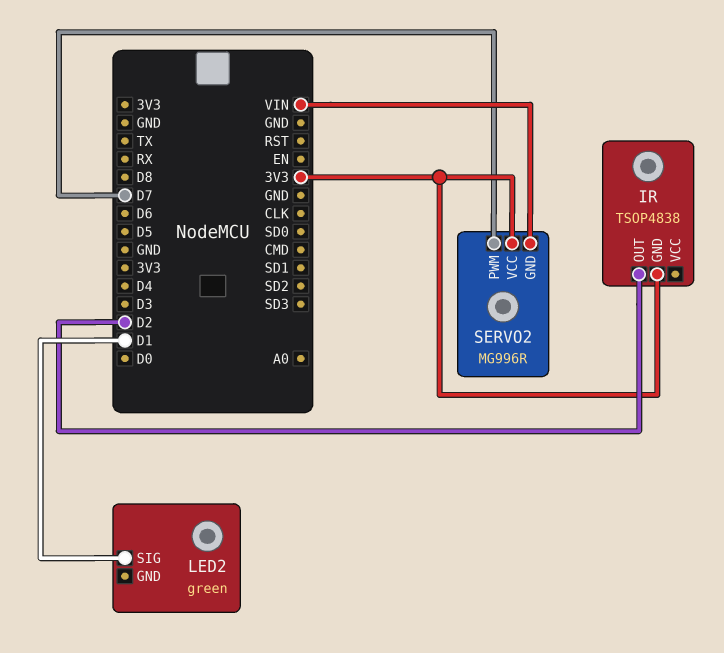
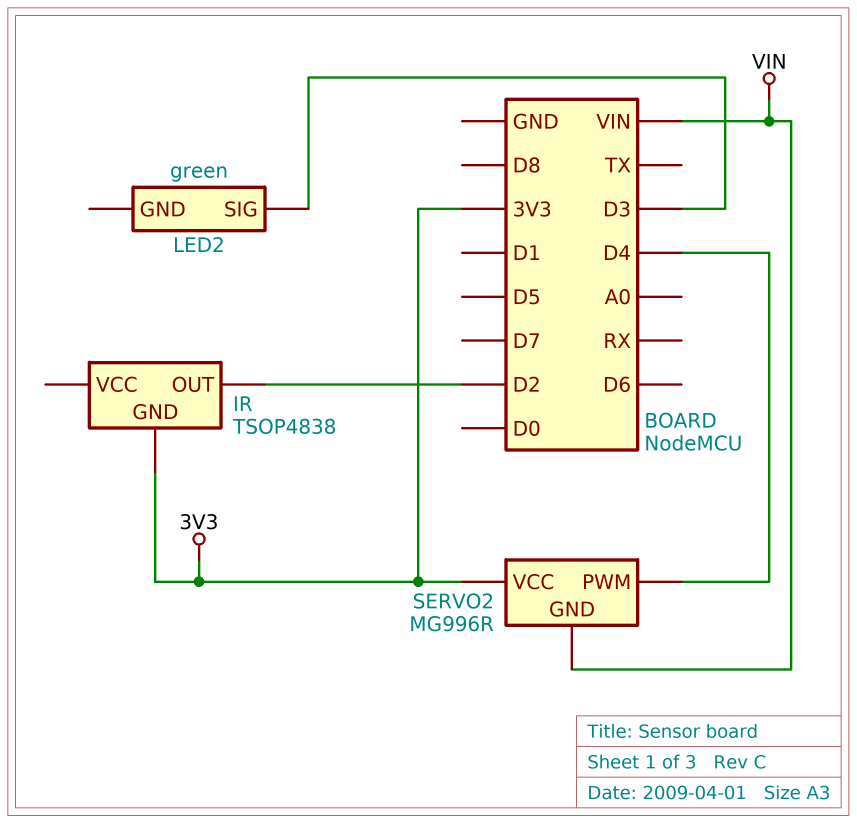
LED2 pin SIG: D1 -> D3
SERVO2 pin PWM: D7 -> D4

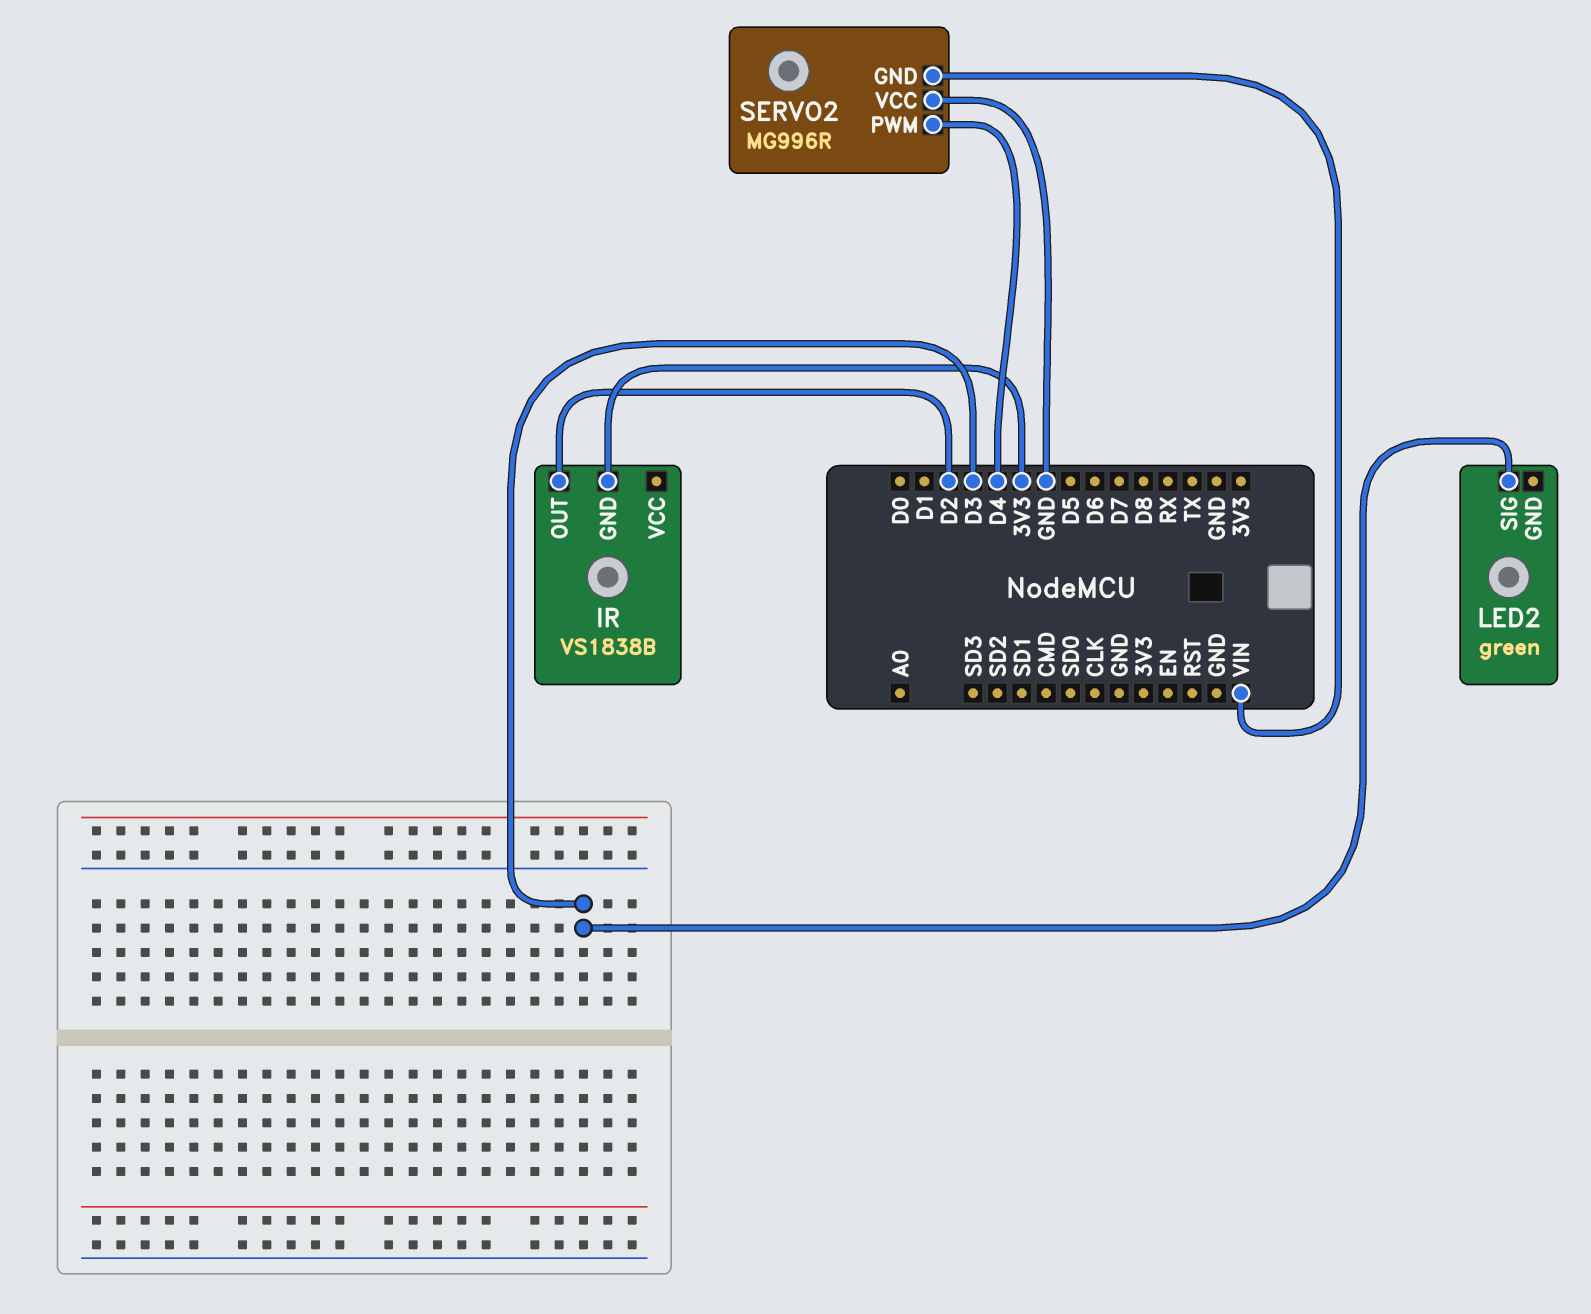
IR: TSOP4838 -> VS1838B
SERVO2 pin VCC: 3V3 -> GND

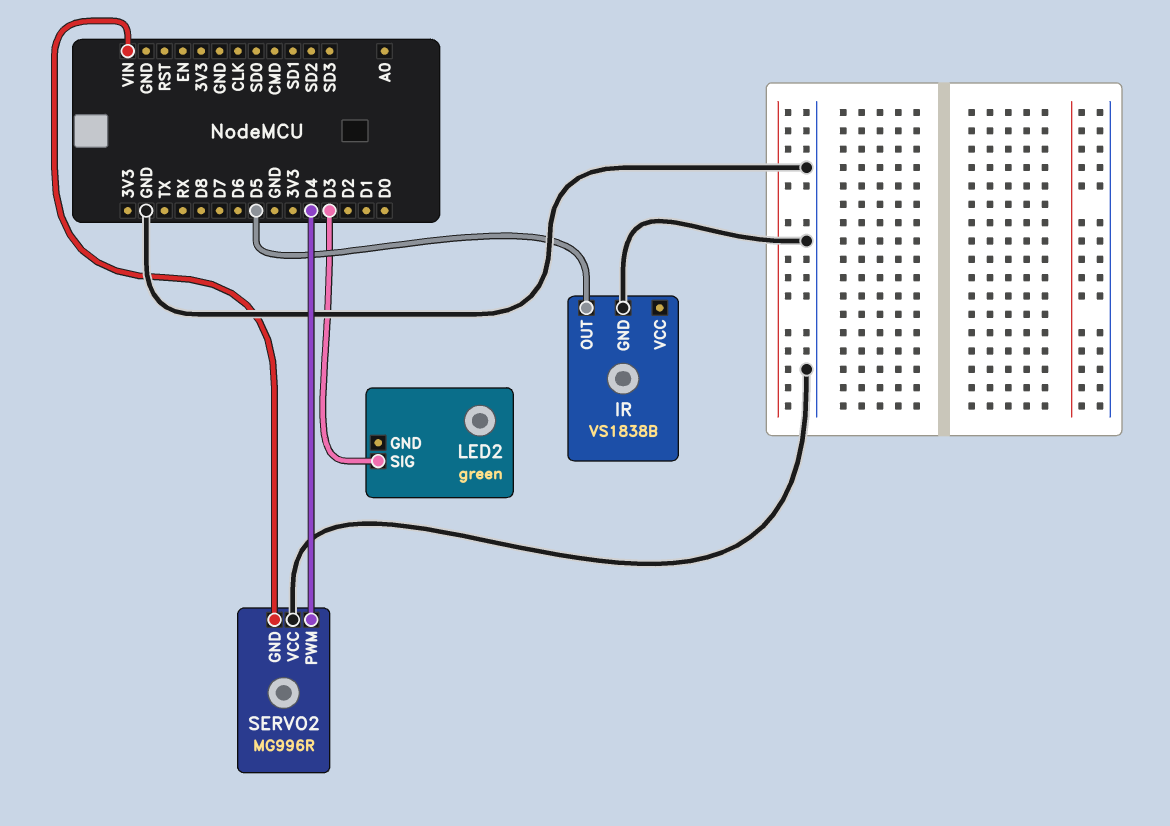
IR pin GND: 3V3 -> GND
IR pin OUT: D2 -> D5

